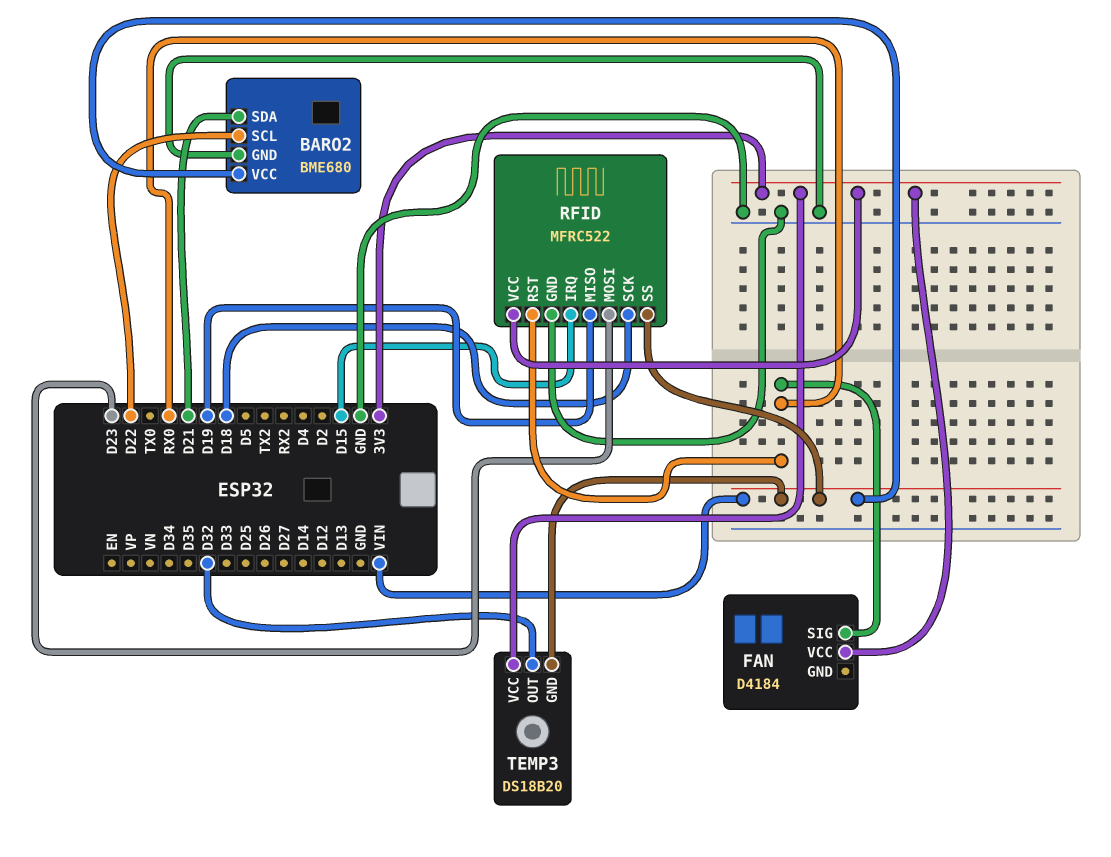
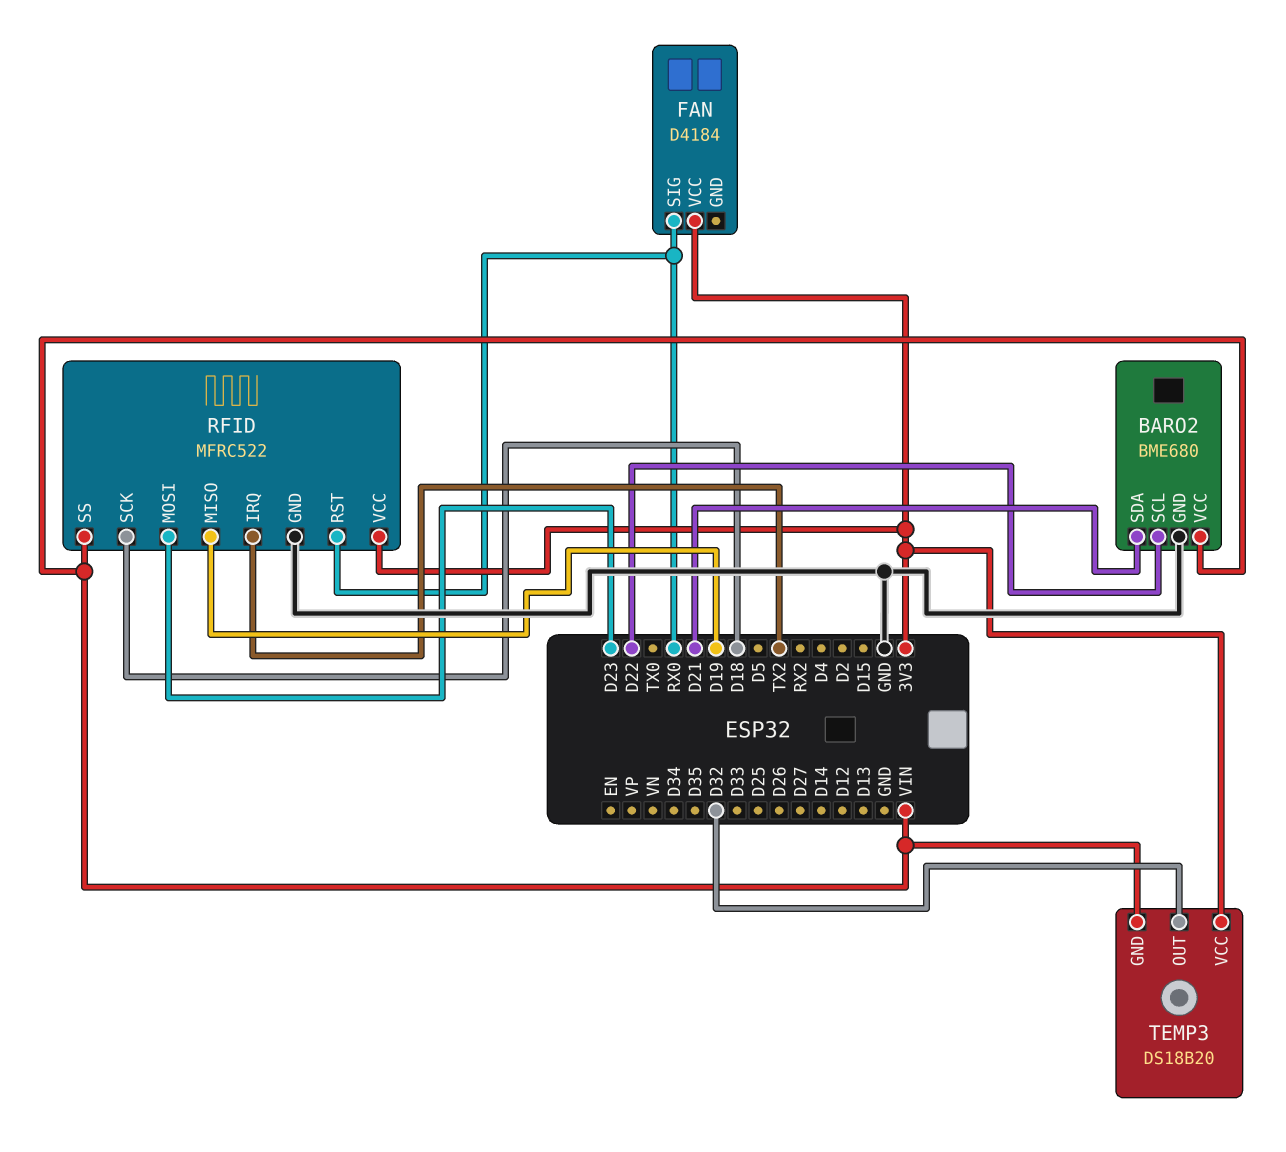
RFID pin IRQ: D15 -> TX2

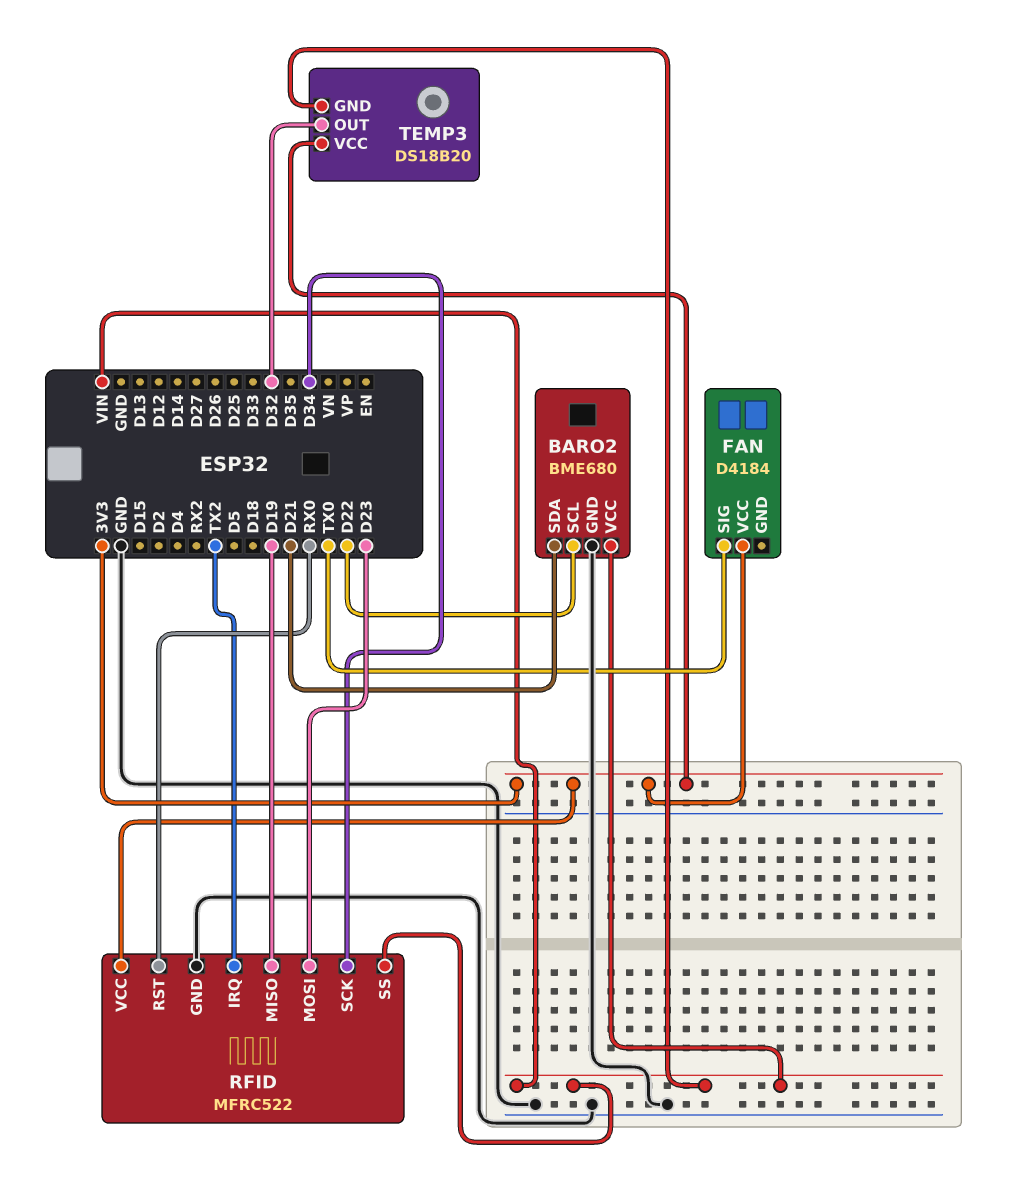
FAN pin SIG: RX0 -> TX0
RFID pin SCK: D18 -> D34

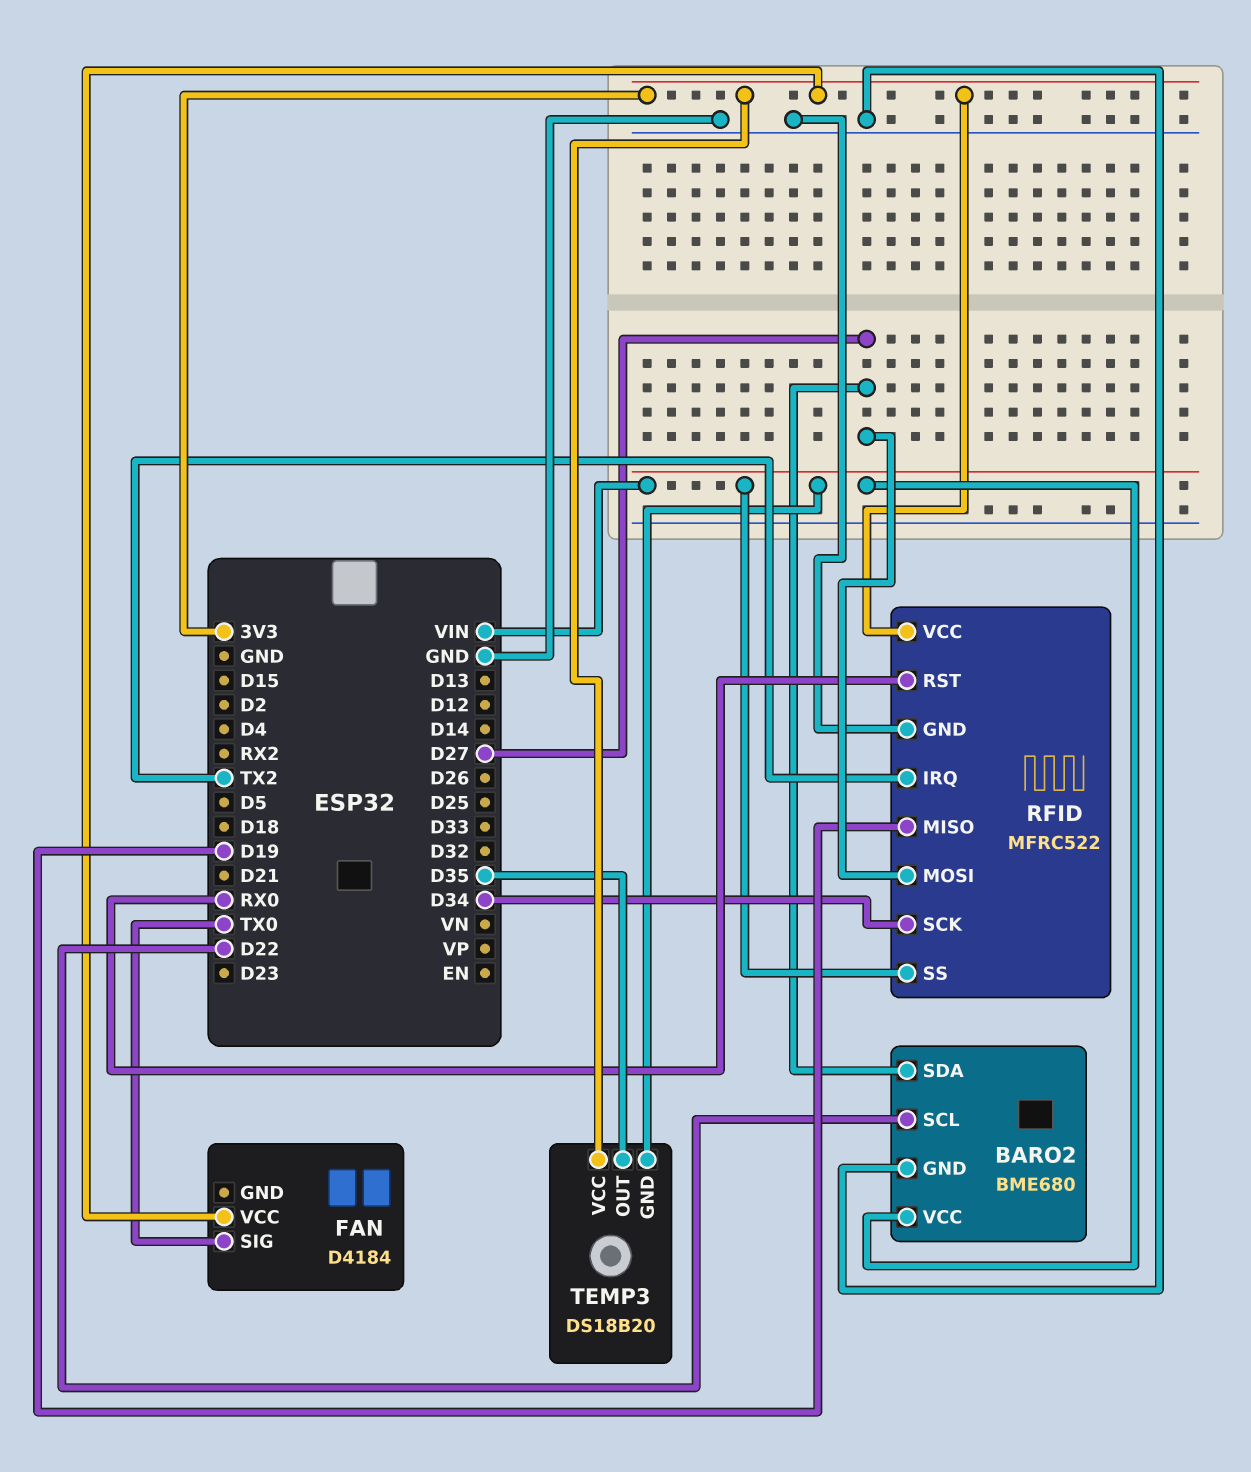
BARO2 pin SDA: D21 -> D27
RFID pin MOSI: D23 -> D27
TEMP3 pin OUT: D32 -> D35

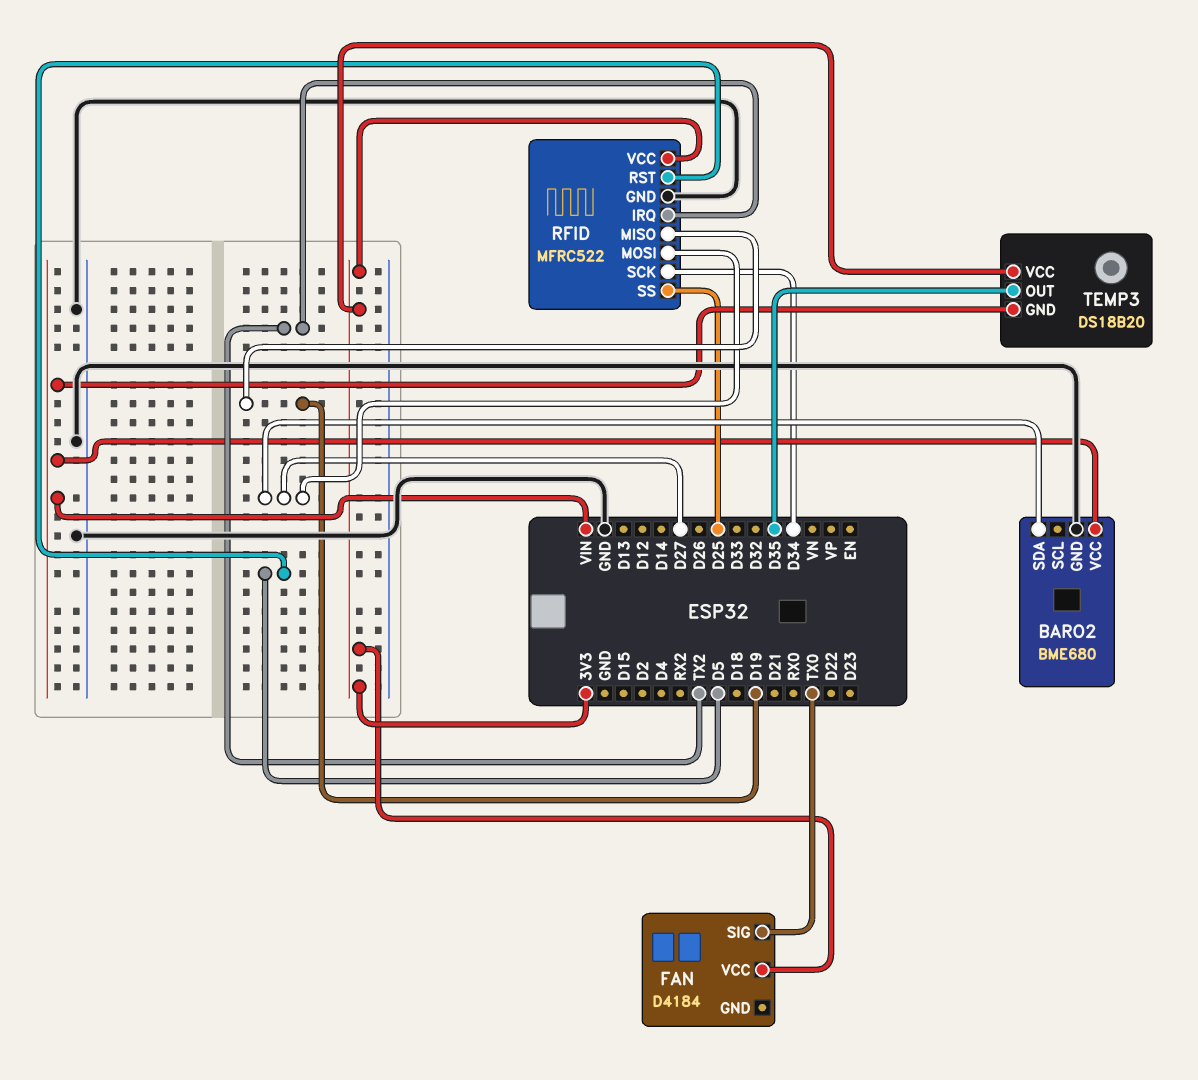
BARO2 pin SCL: D22 -> none
RFID pin RST: RX0 -> D5
RFID pin SS: VIN -> D25

